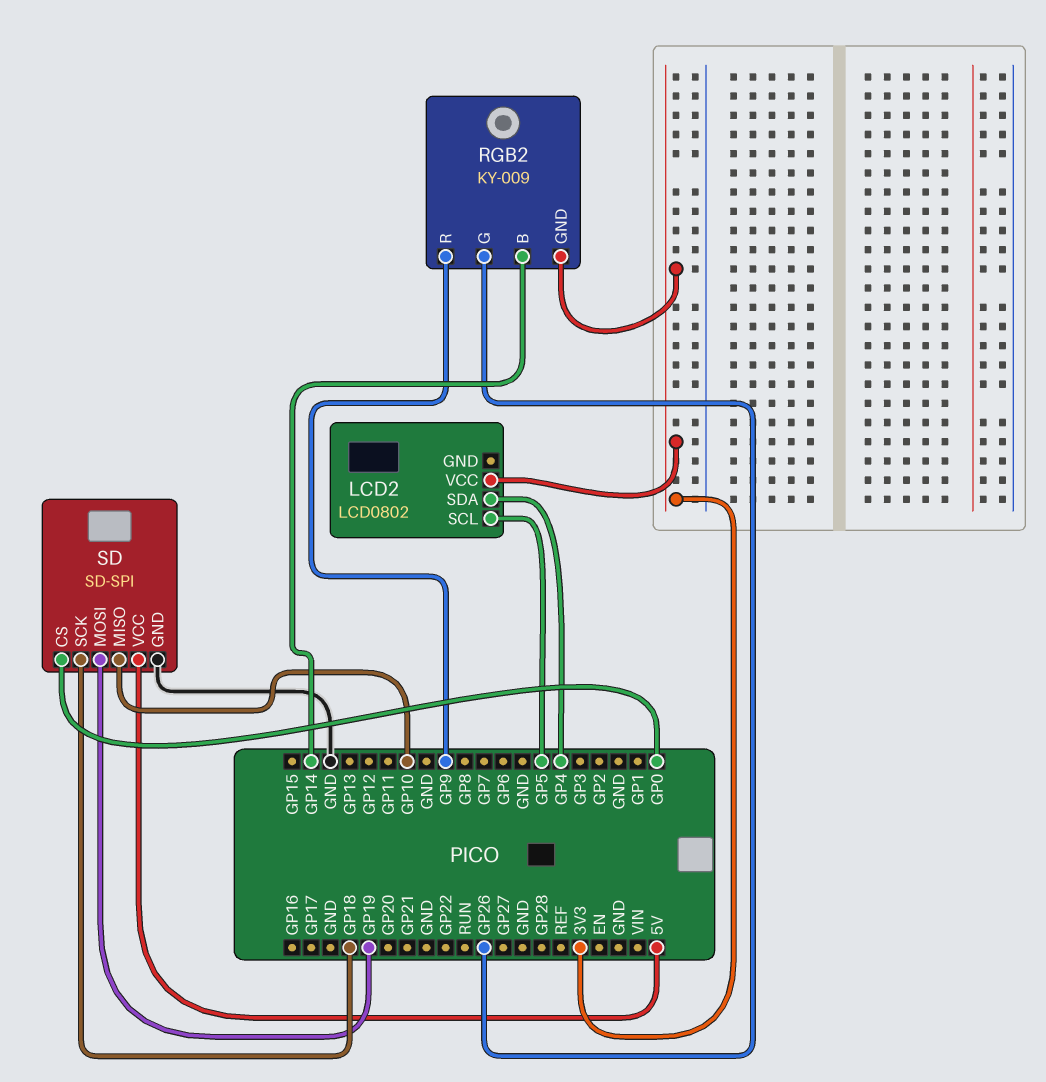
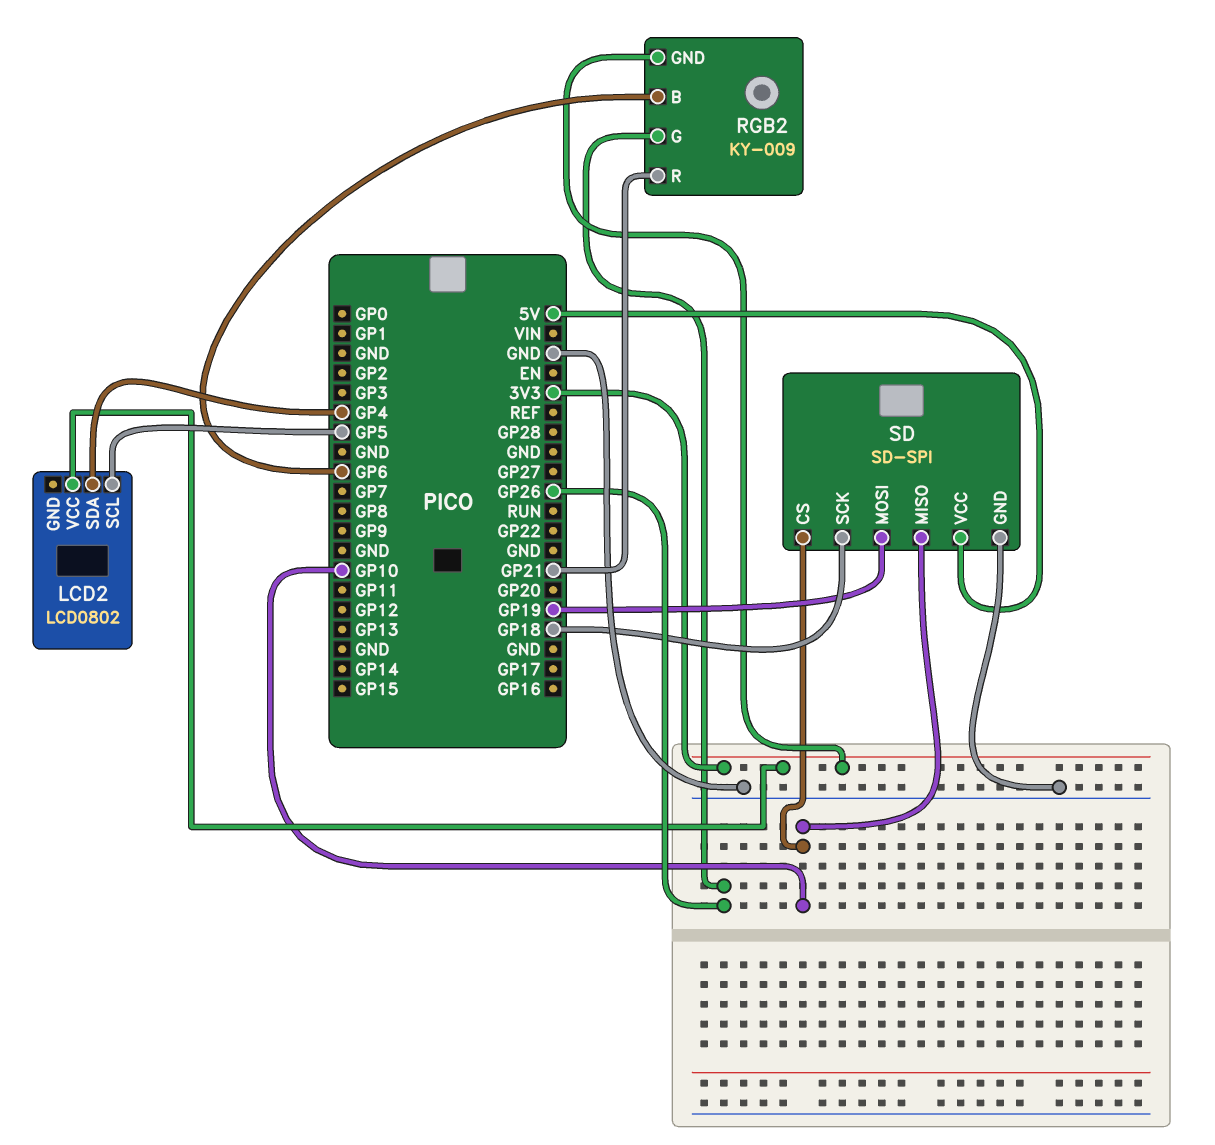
RGB2 pin B: GP14 -> GP6
RGB2 pin R: GP9 -> GP21
SD pin CS: GP0 -> GP10

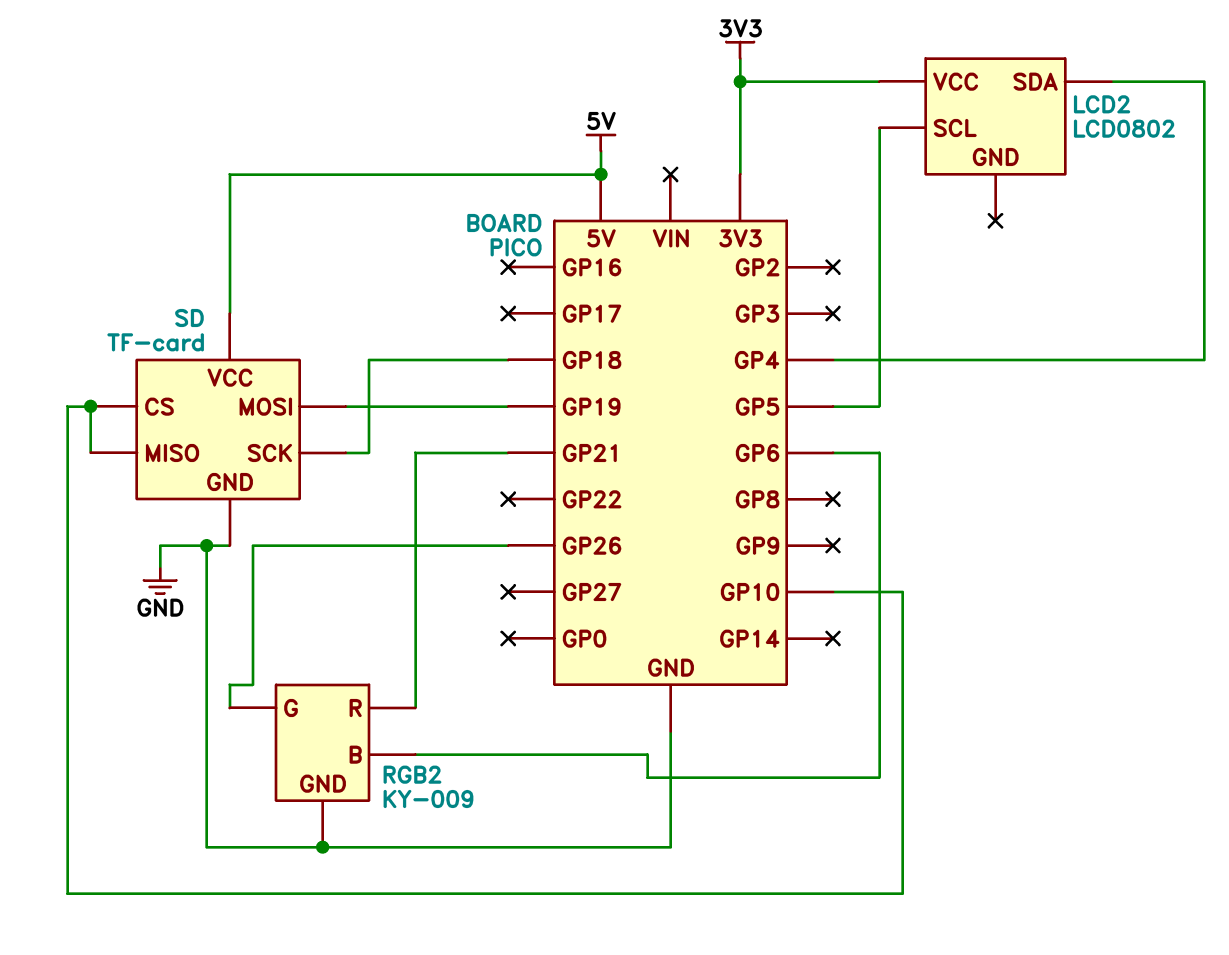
RGB2 pin GND: 3V3 -> GND
SD: SD-SPI -> TF-card

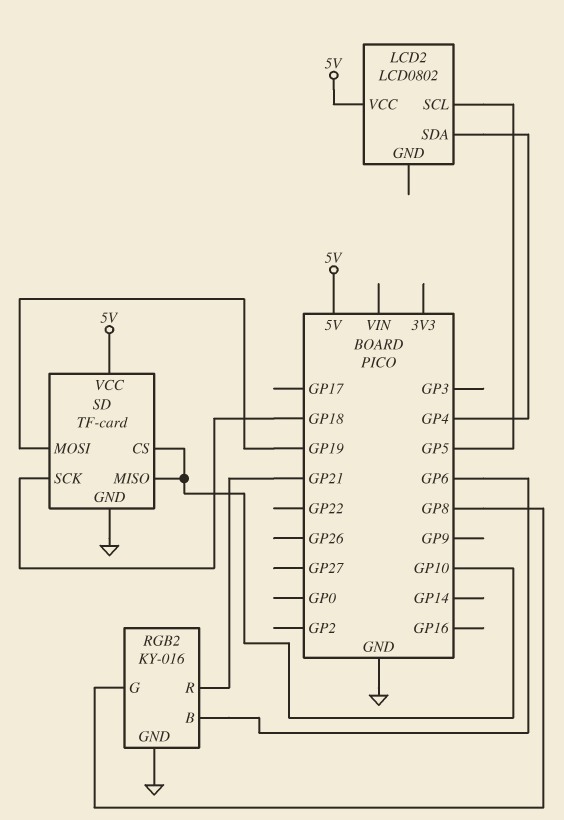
LCD2 pin VCC: 3V3 -> 5V
RGB2: KY-009 -> KY-016
RGB2 pin G: GP26 -> GP8

